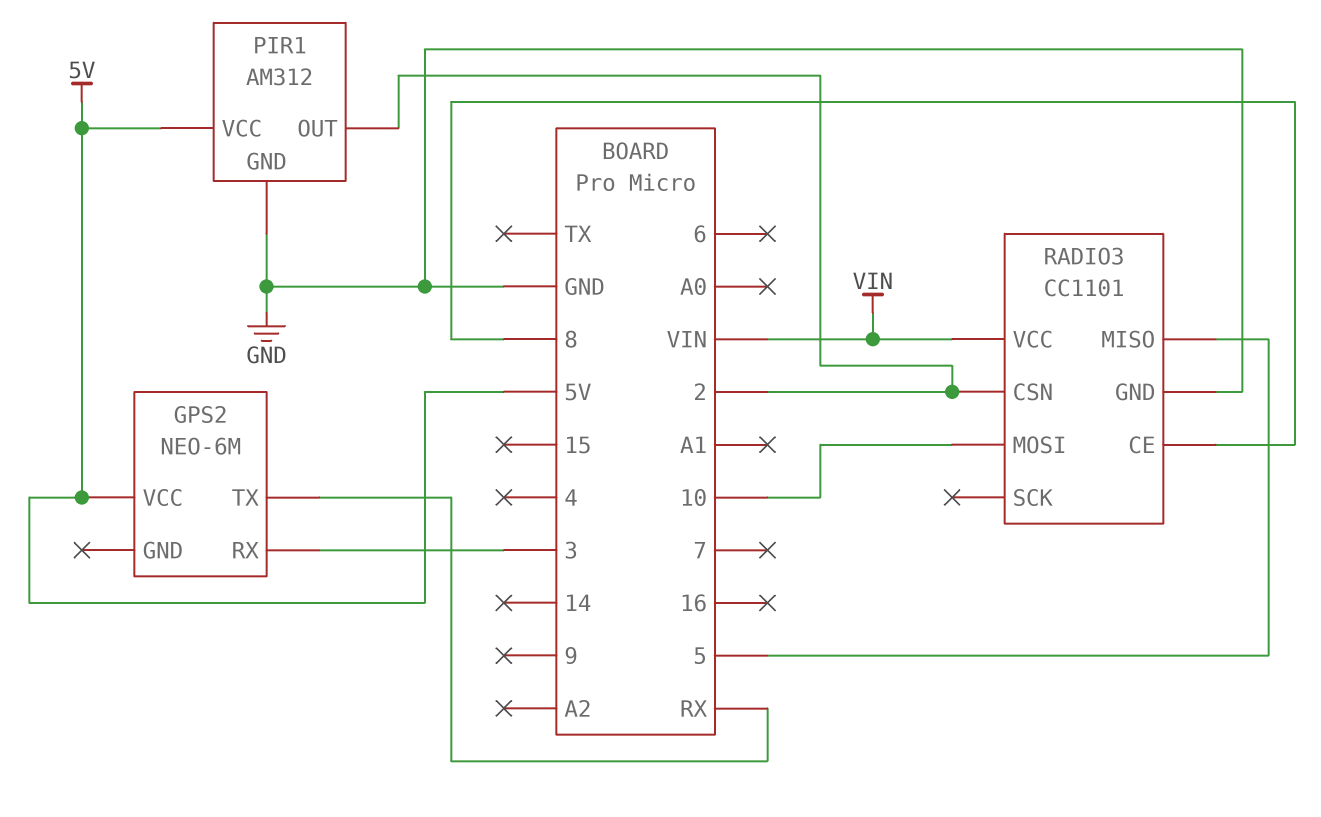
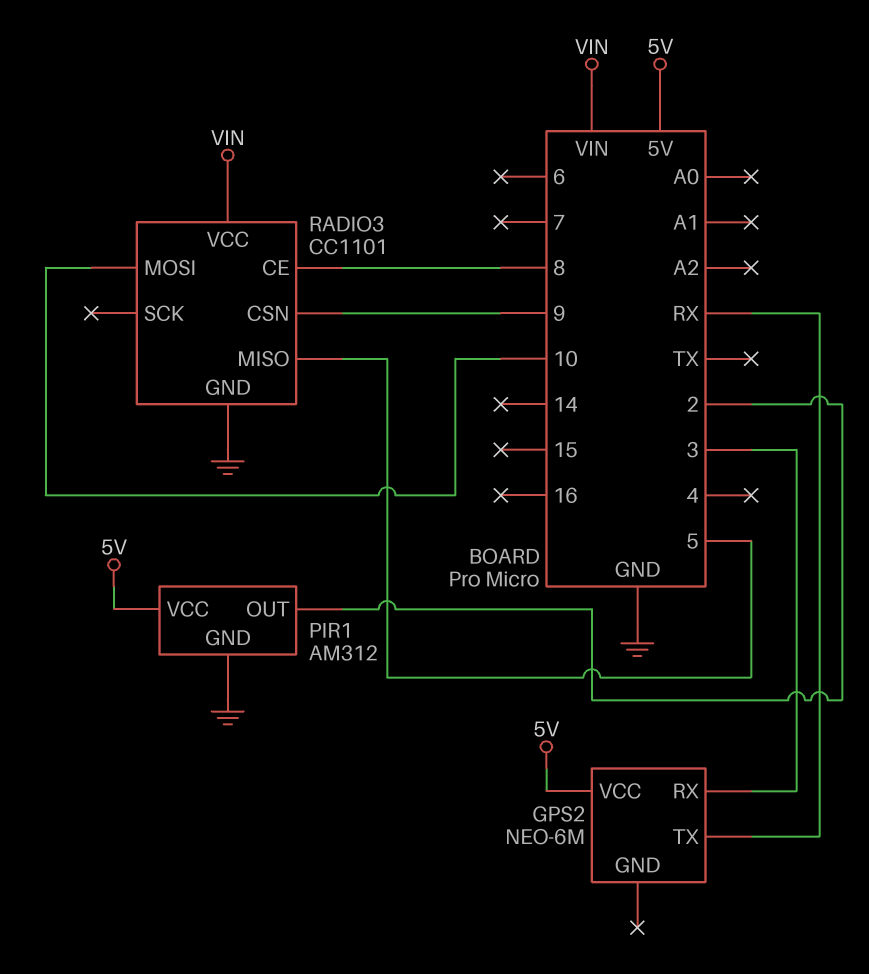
RADIO3 pin CSN: 2 -> 9

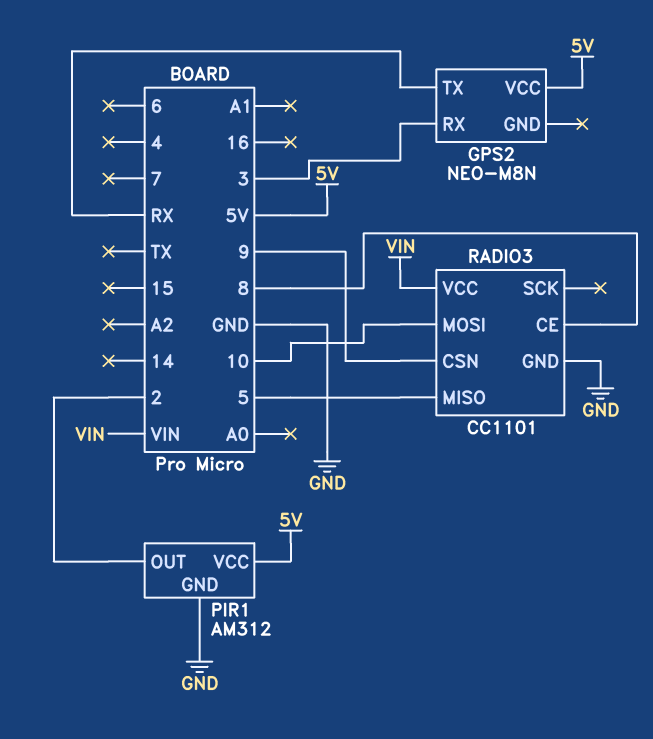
GPS2: NEO-6M -> NEO-M8N

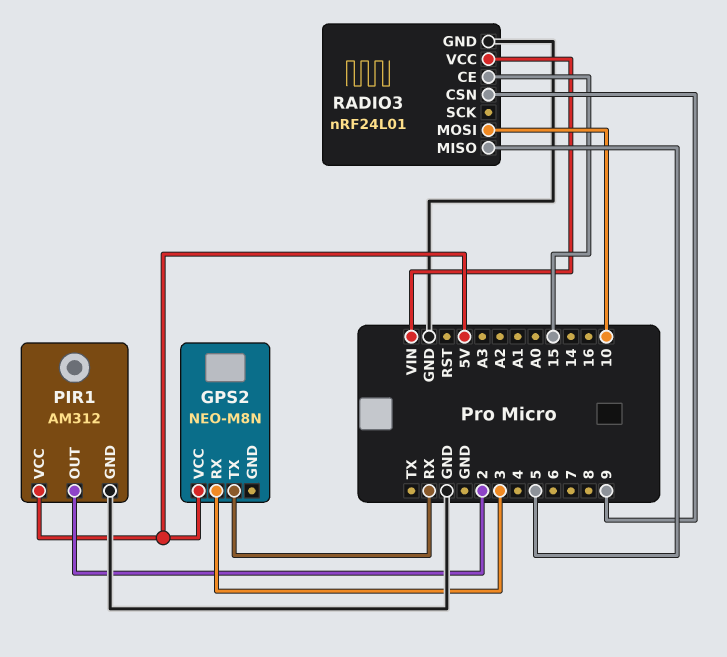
RADIO3: CC1101 -> nRF24L01
RADIO3 pin CE: 8 -> 15

